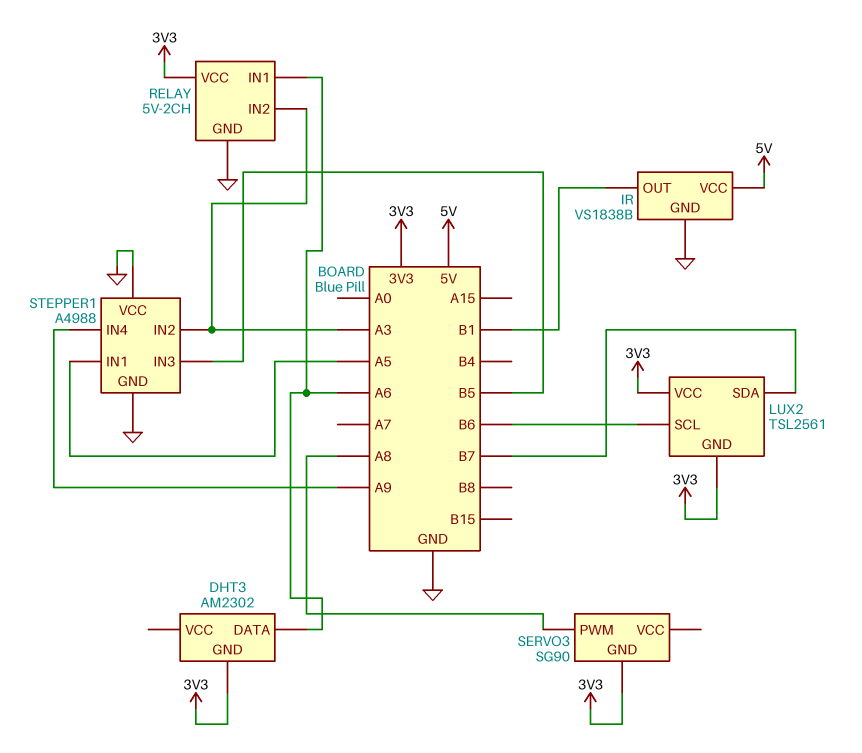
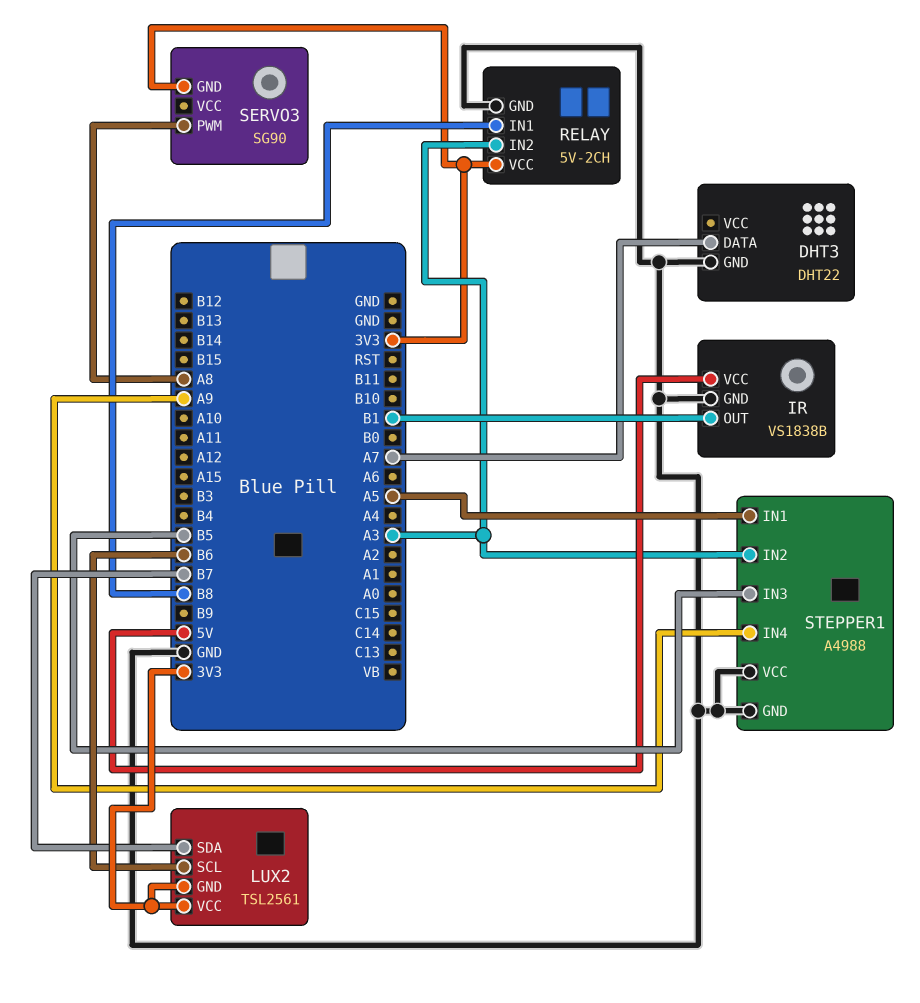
DHT3: AM2302 -> DHT22
DHT3 pin DATA: A6 -> A7
DHT3 pin GND: 3V3 -> GND
RELAY pin IN1: A6 -> B8

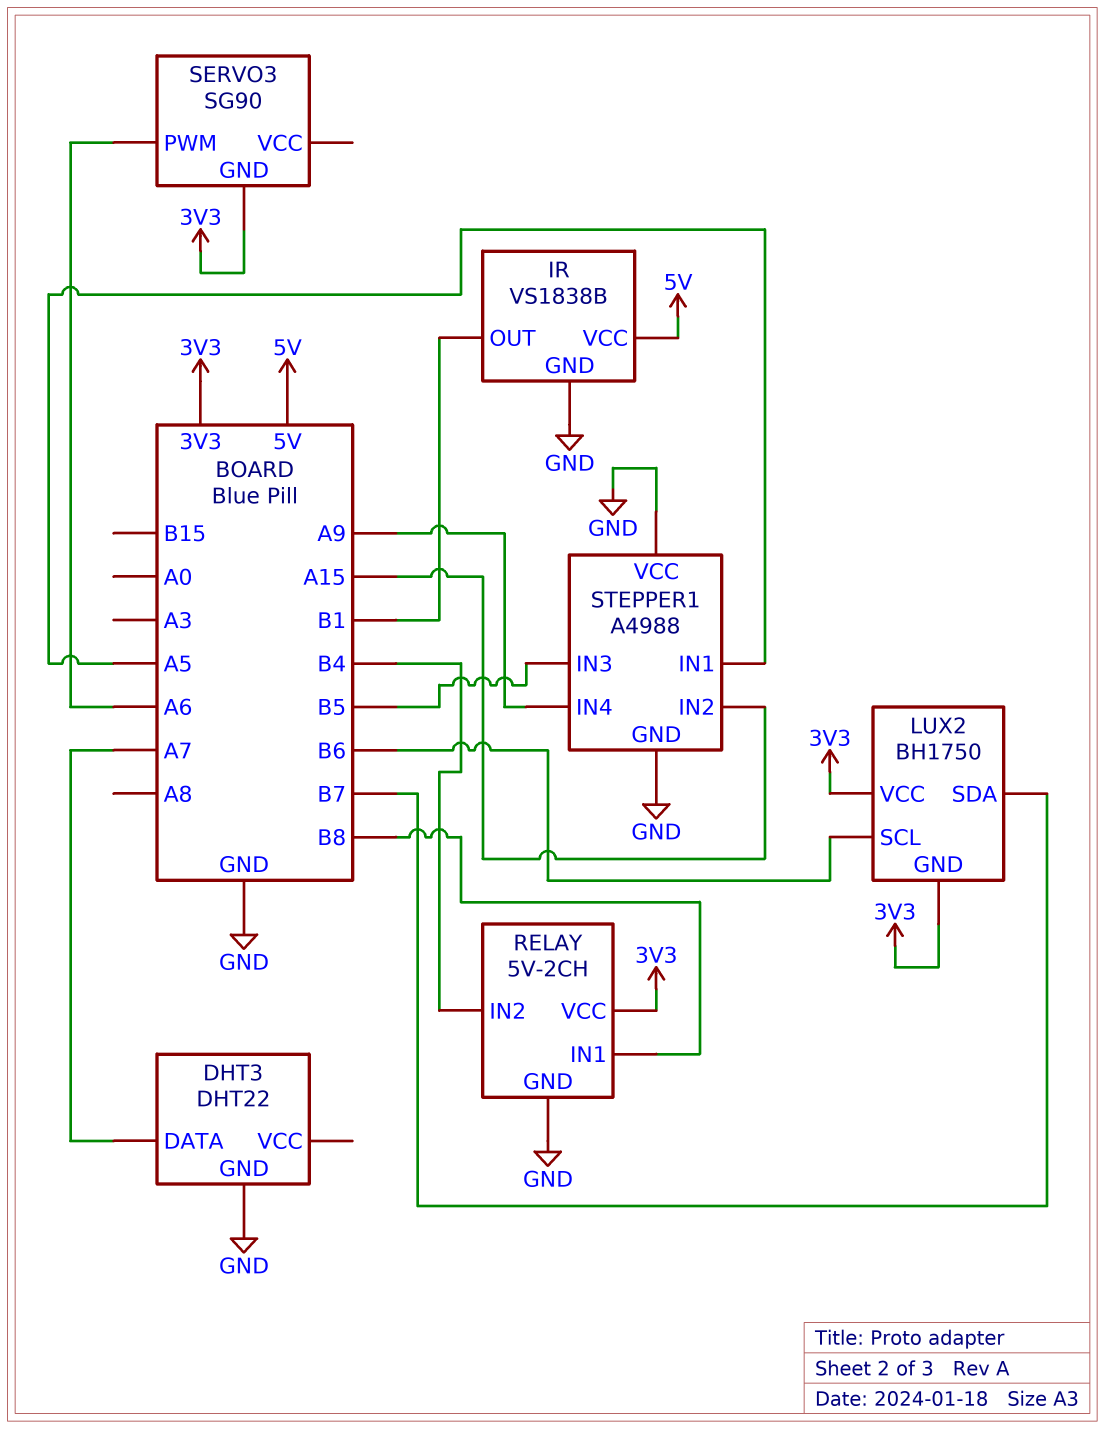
LUX2: TSL2561 -> BH1750
RELAY pin IN2: A3 -> B4
SERVO3 pin PWM: A8 -> A6
STEPPER1 pin IN2: A3 -> A15

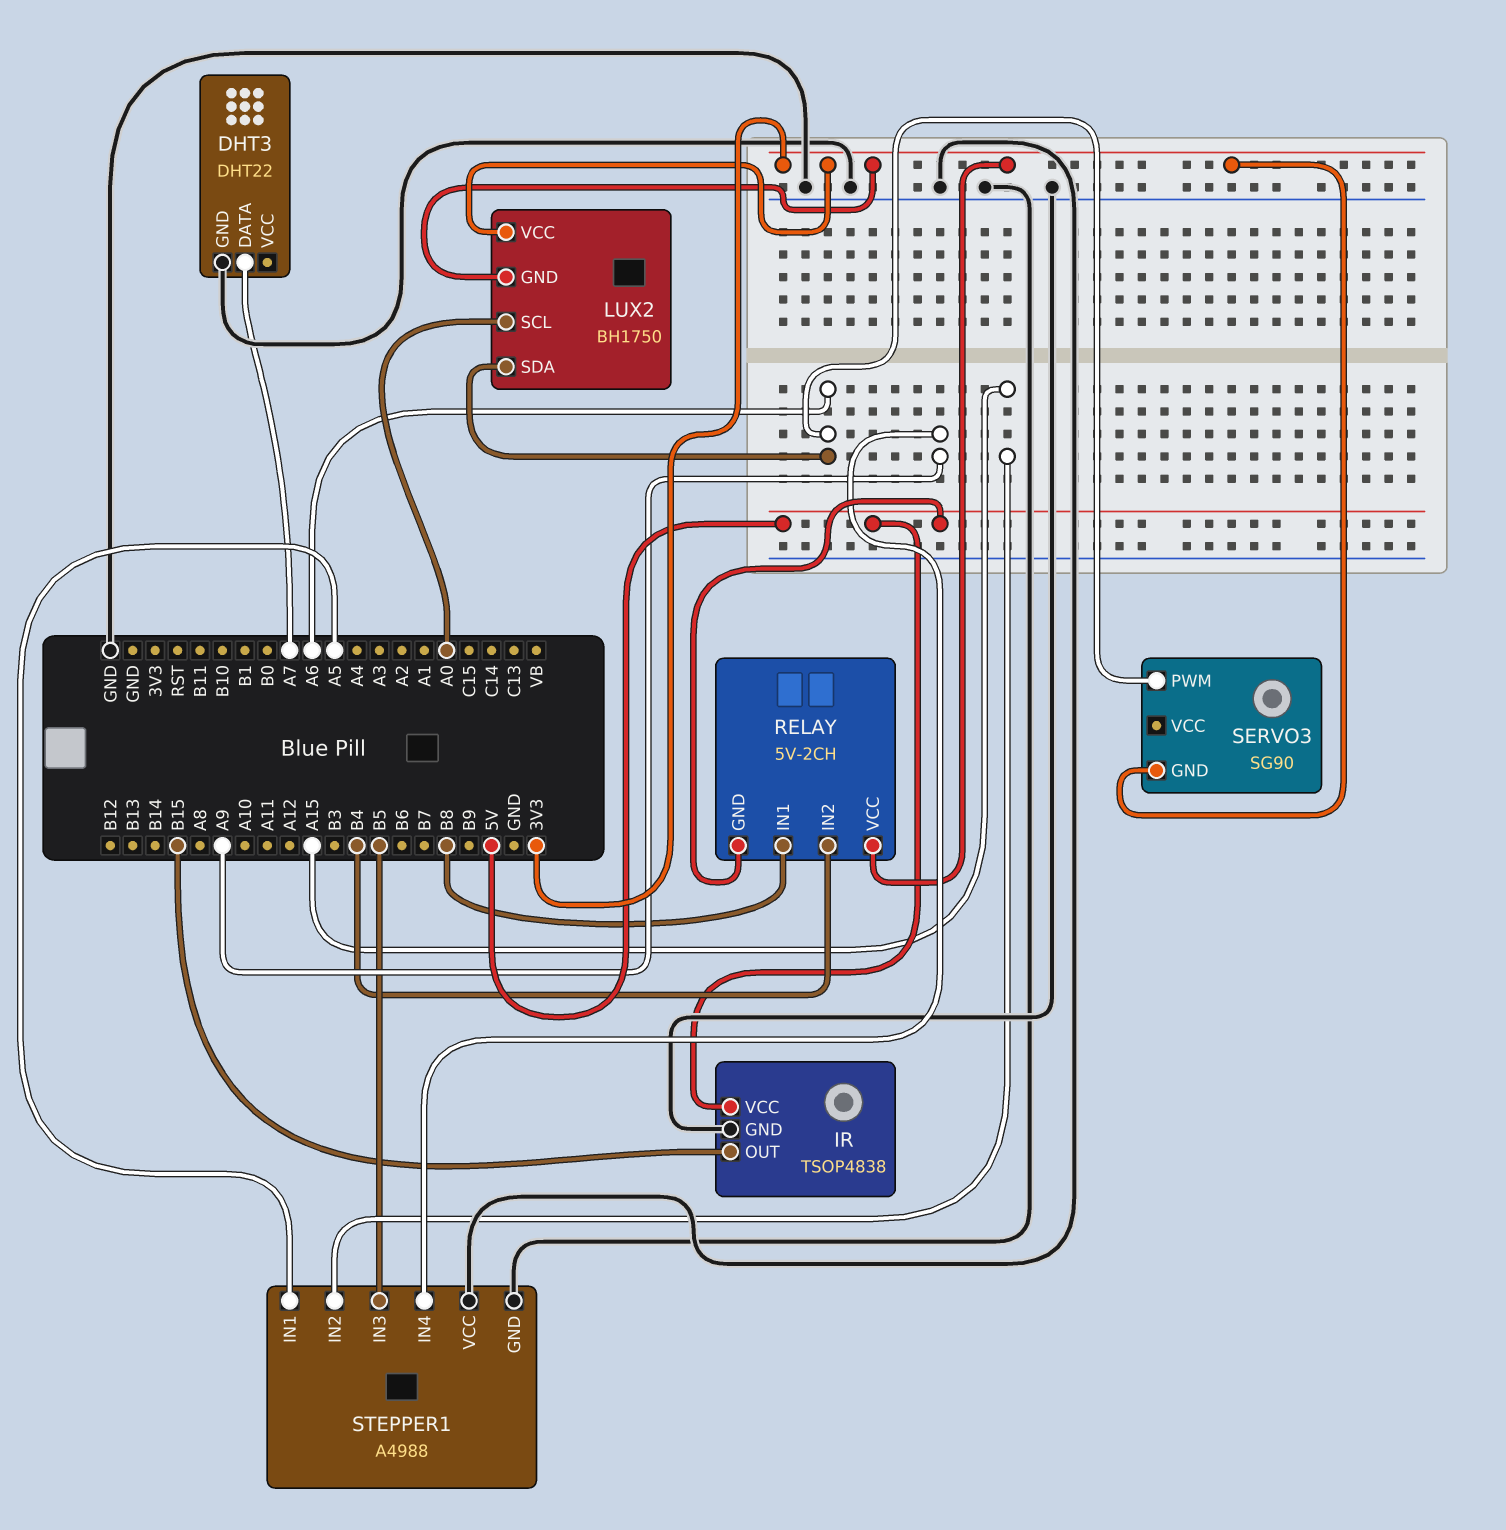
IR: VS1838B -> TSOP4838
IR pin OUT: B1 -> B15
LUX2 pin SCL: B6 -> A0
LUX2 pin SDA: B7 -> A6
RELAY pin GND: GND -> 5V

